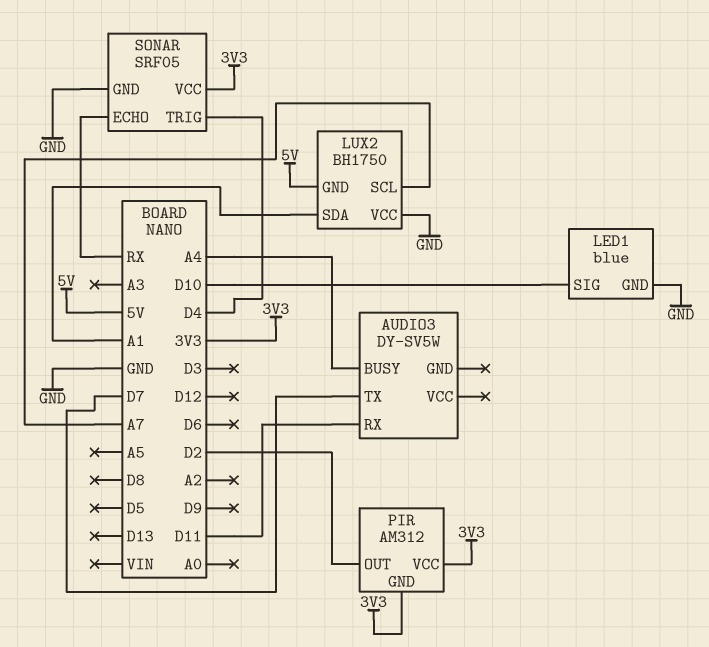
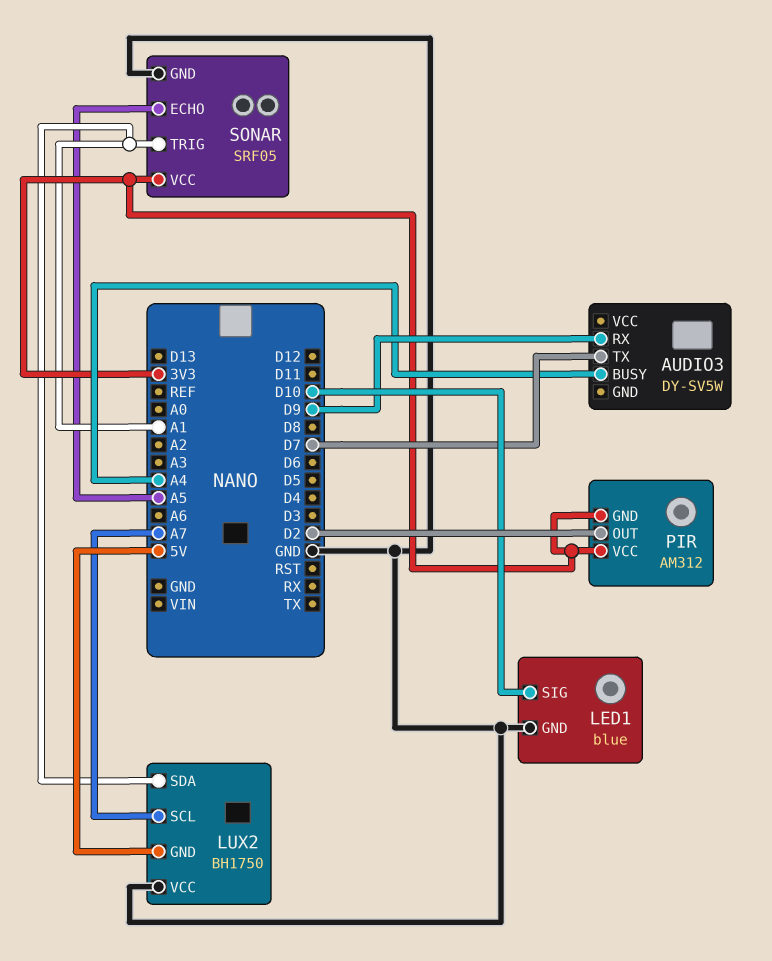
AUDIO3 pin RX: D11 -> D9
SONAR pin ECHO: RX -> A5
SONAR pin TRIG: D4 -> A1

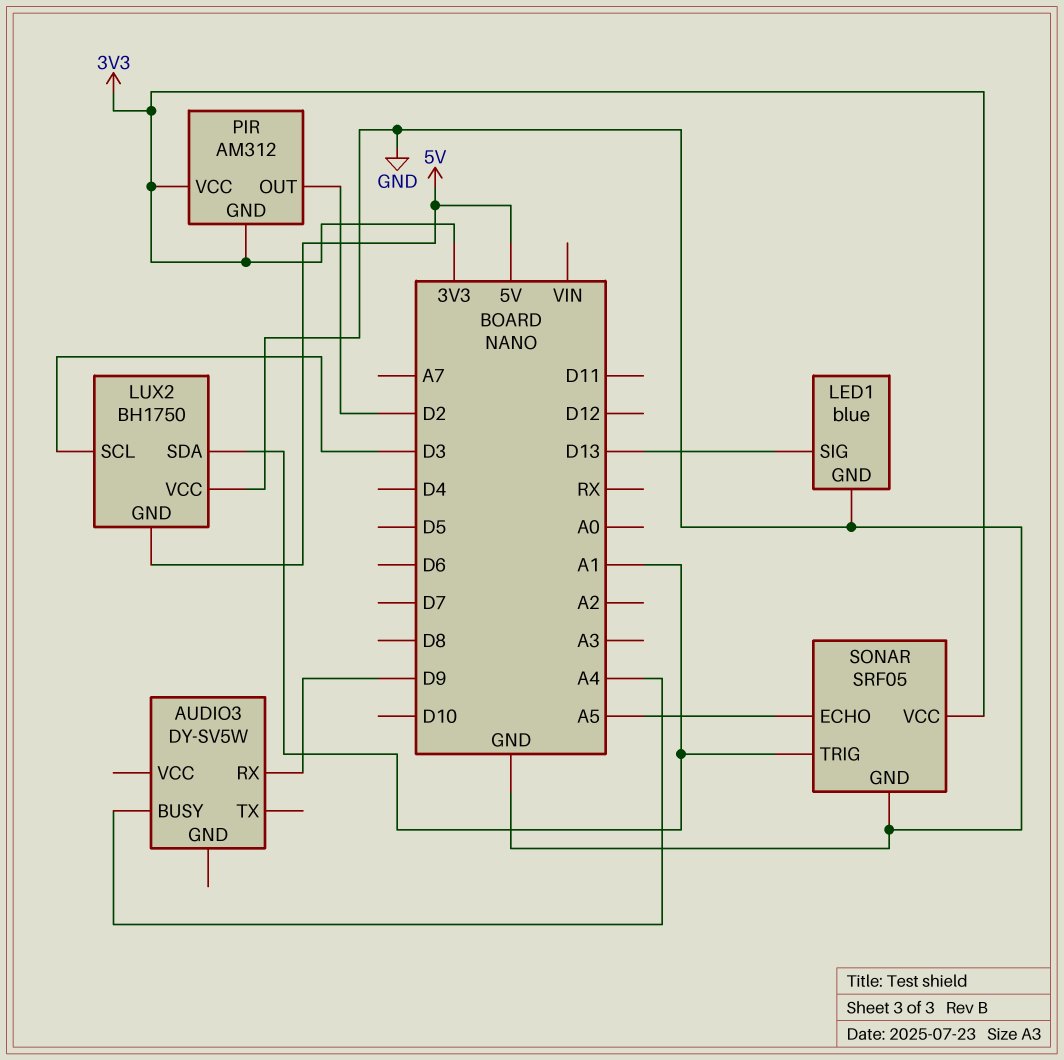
AUDIO3 pin TX: D7 -> none
LED1 pin SIG: D10 -> D13
LUX2 pin SCL: A7 -> D3

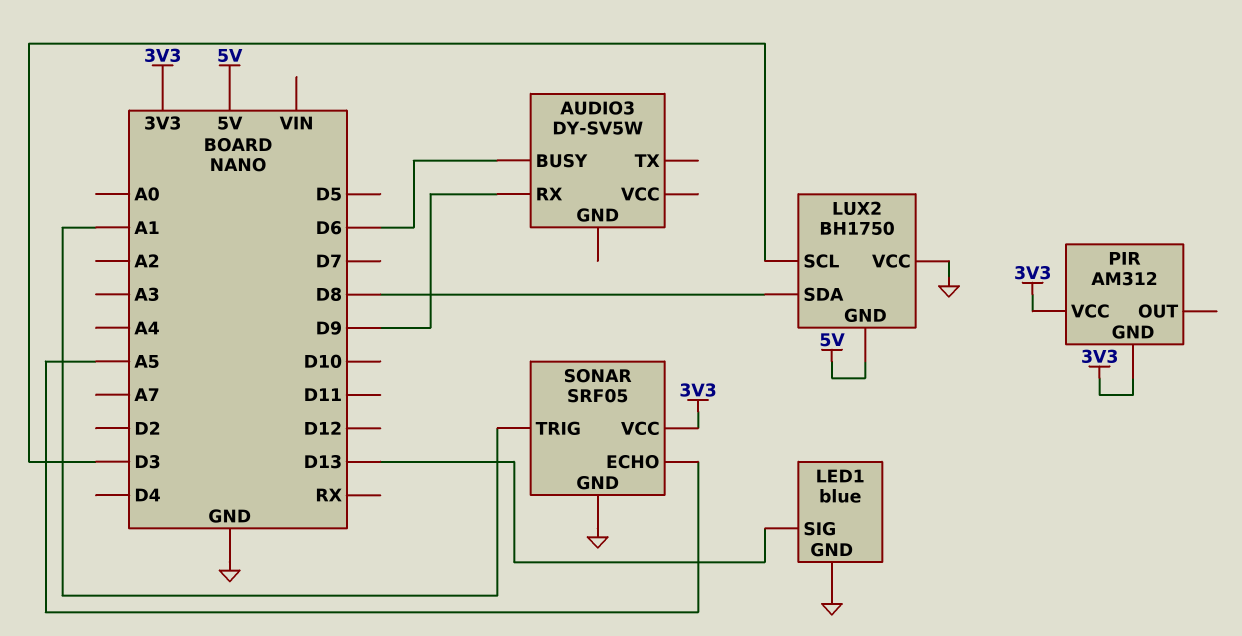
AUDIO3 pin BUSY: A4 -> D6
LUX2 pin SDA: A1 -> D8
PIR pin OUT: D2 -> none

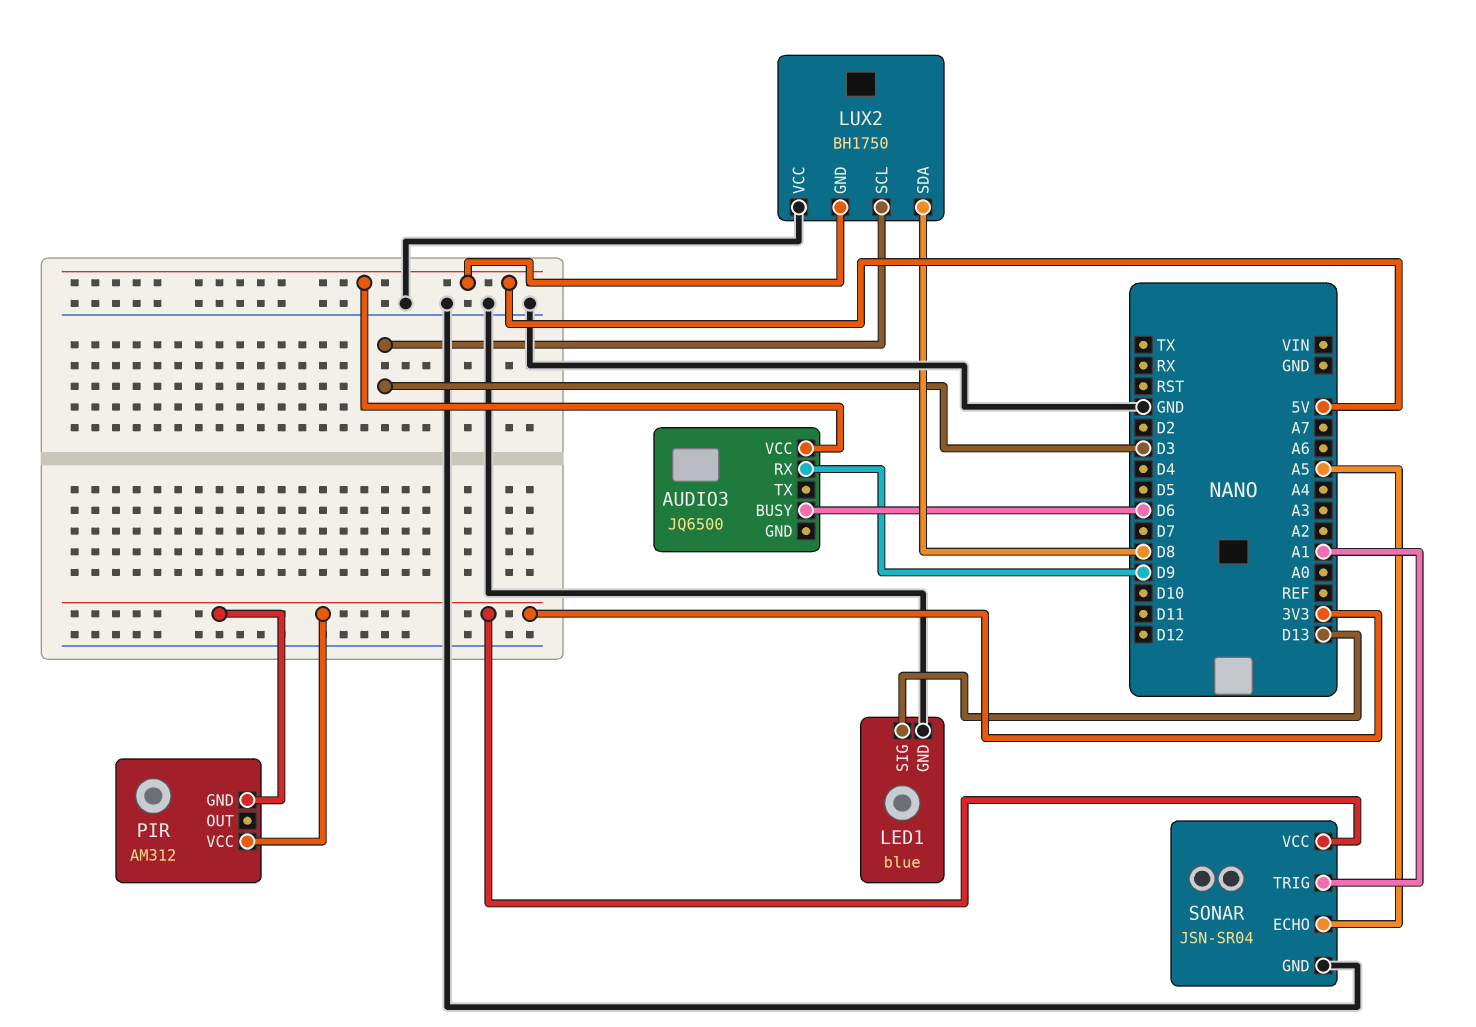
AUDIO3: DY-SV5W -> JQ6500
AUDIO3 pin VCC: none -> 5V
SONAR: SRF05 -> JSN-SR04

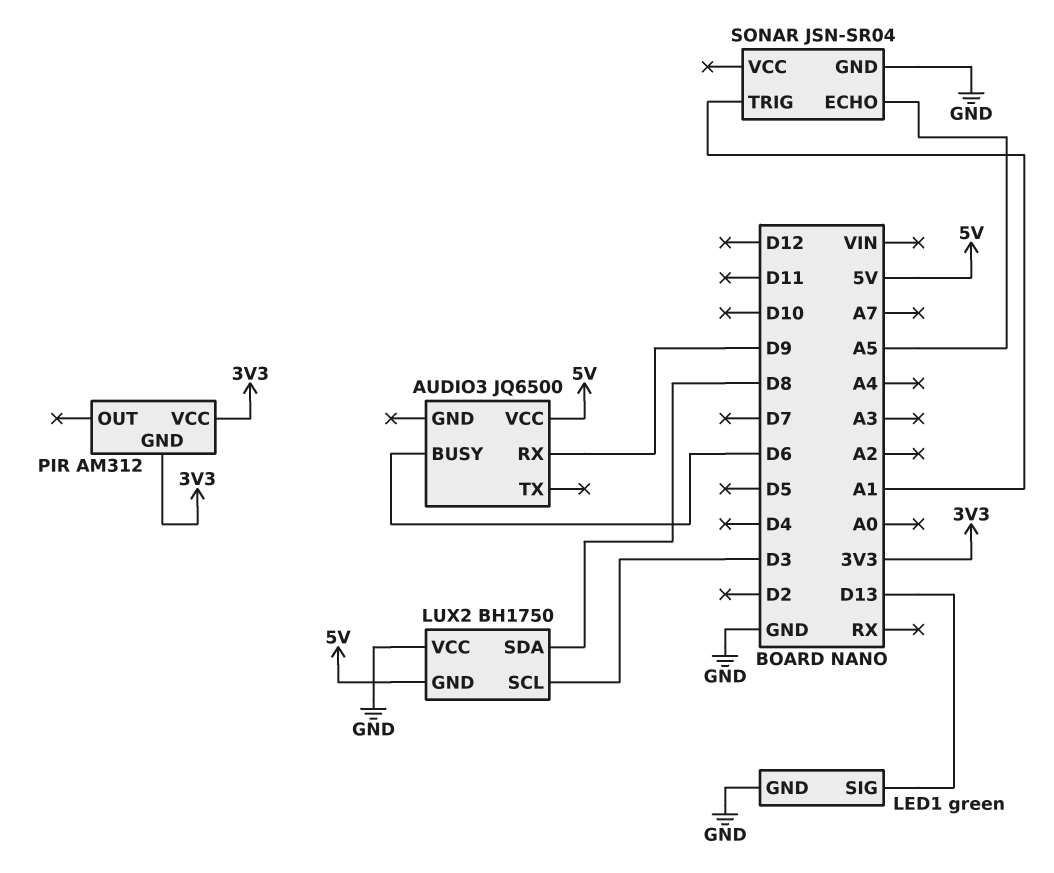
LED1: blue -> green
SONAR pin VCC: 3V3 -> none

